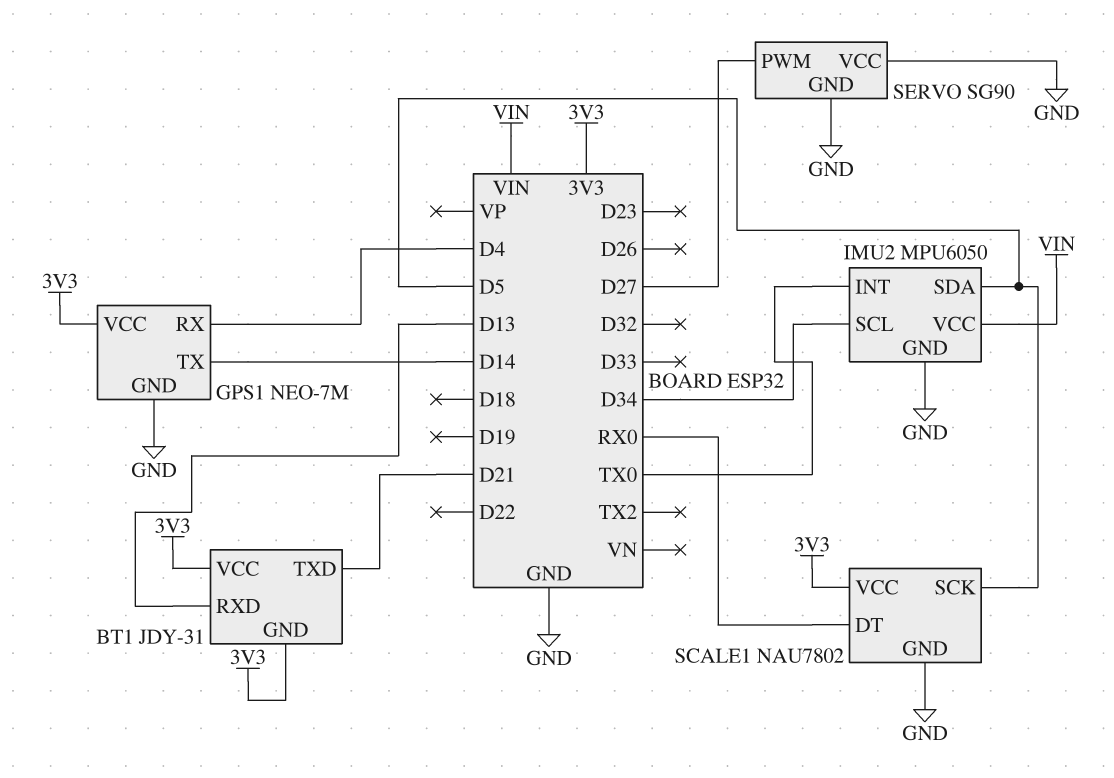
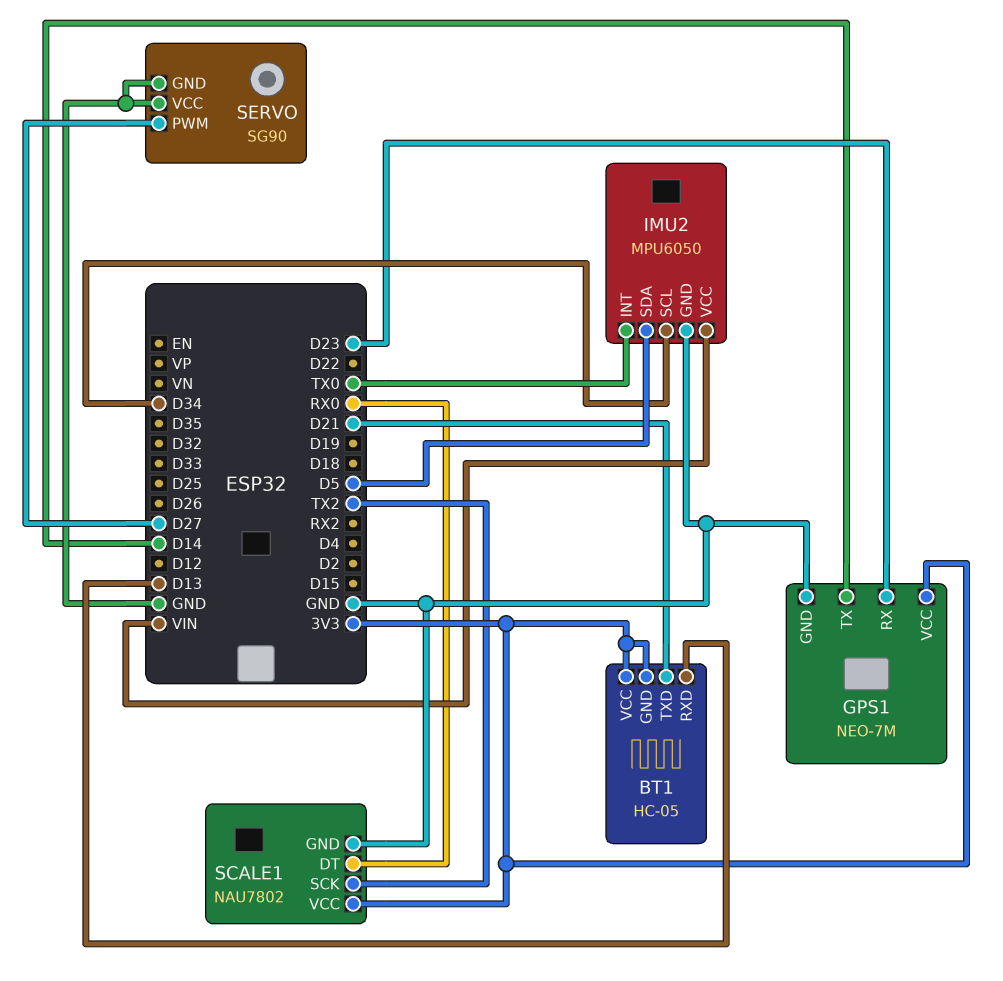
BT1: JDY-31 -> HC-05
GPS1 pin RX: D4 -> D23
SCALE1 pin SCK: D5 -> TX2

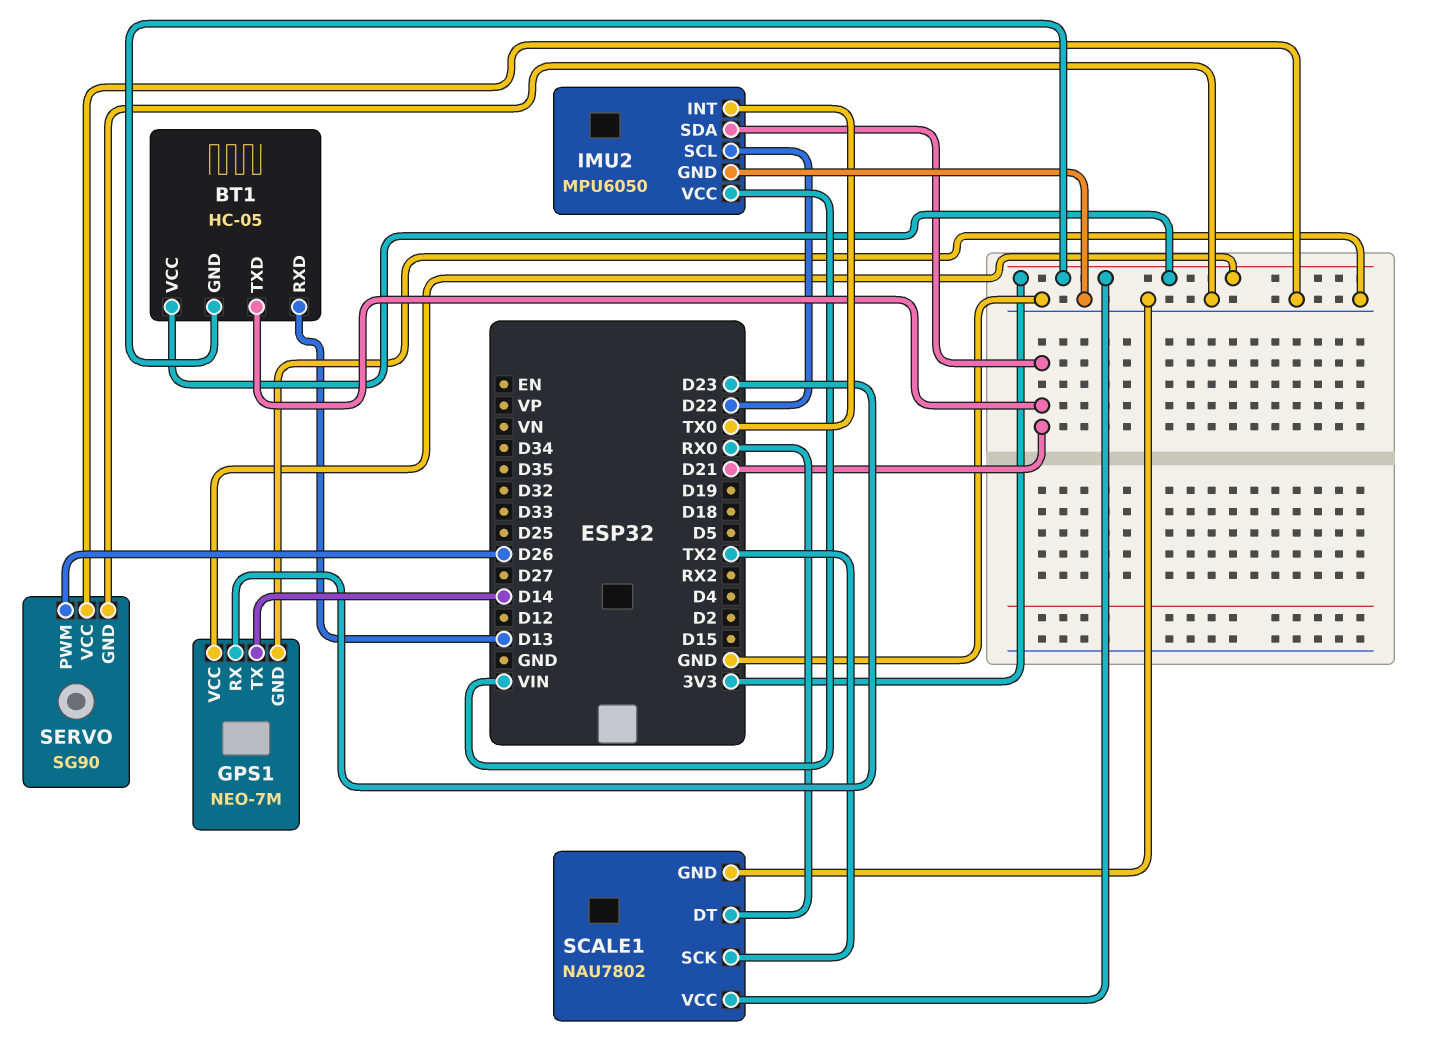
IMU2 pin SCL: D34 -> D22
IMU2 pin SDA: D5 -> D21
SERVO pin PWM: D27 -> D26

